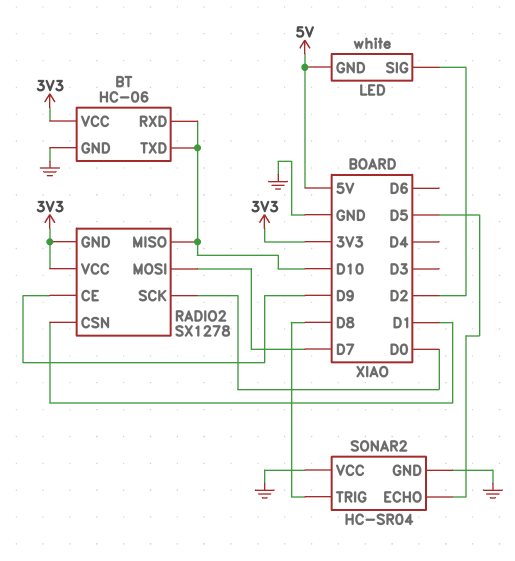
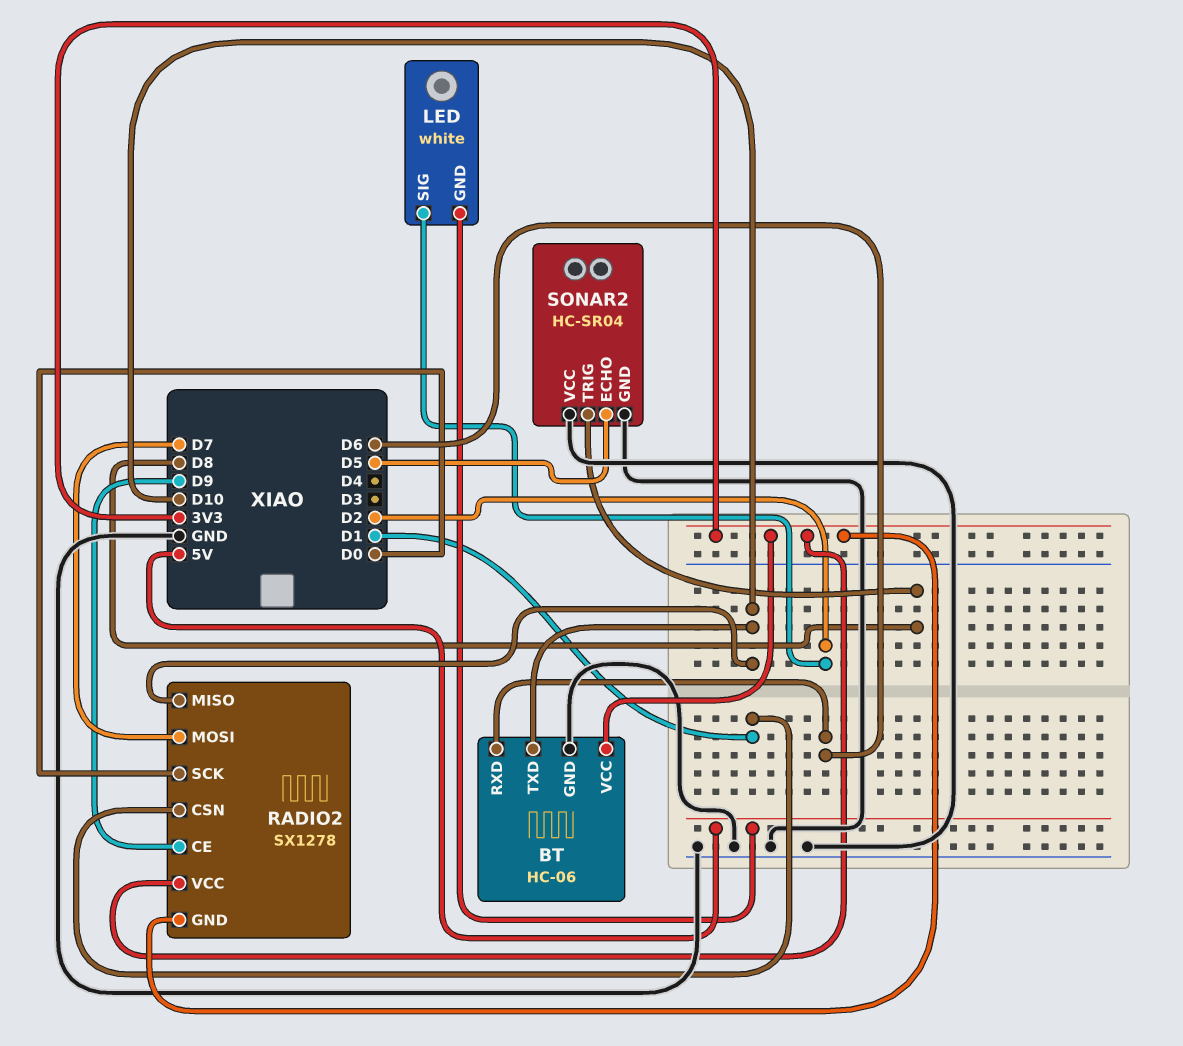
BT pin RXD: D10 -> D6

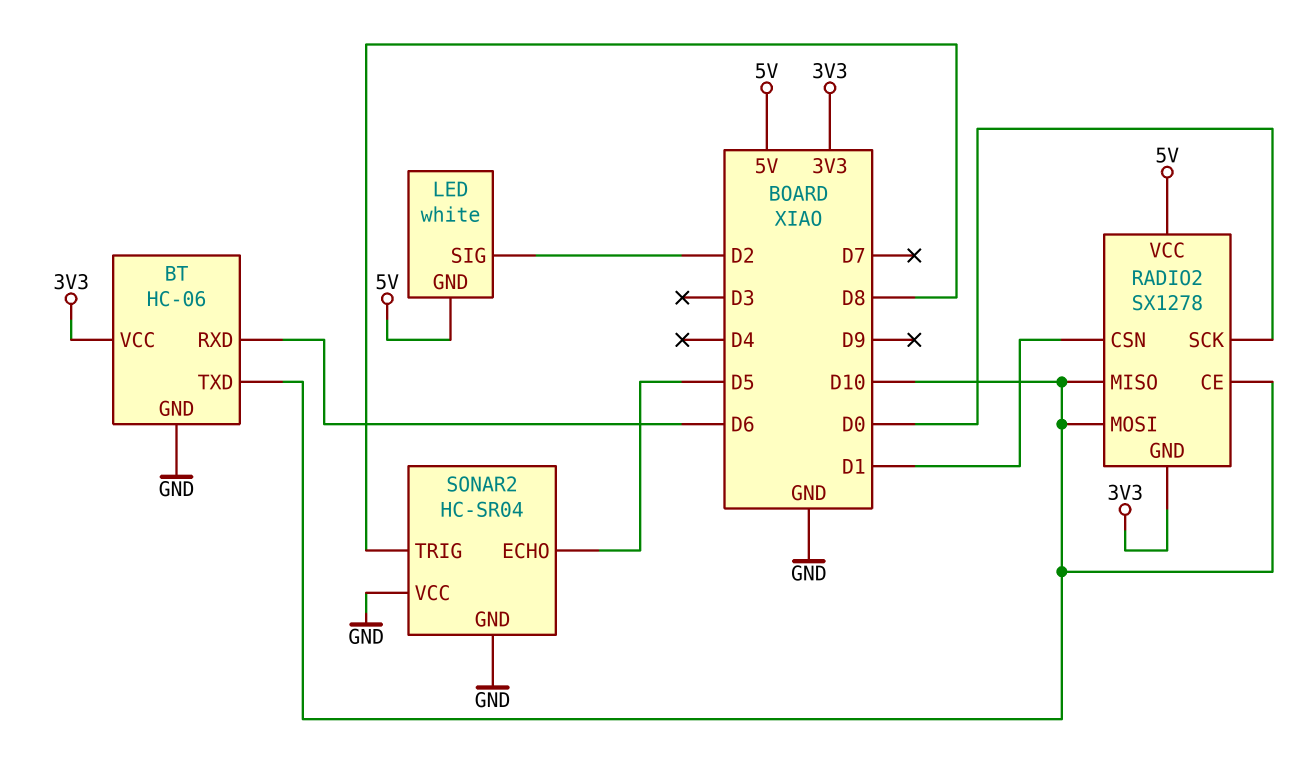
RADIO2 pin CE: D9 -> D10
RADIO2 pin MOSI: D7 -> D10
RADIO2 pin VCC: 3V3 -> 5V

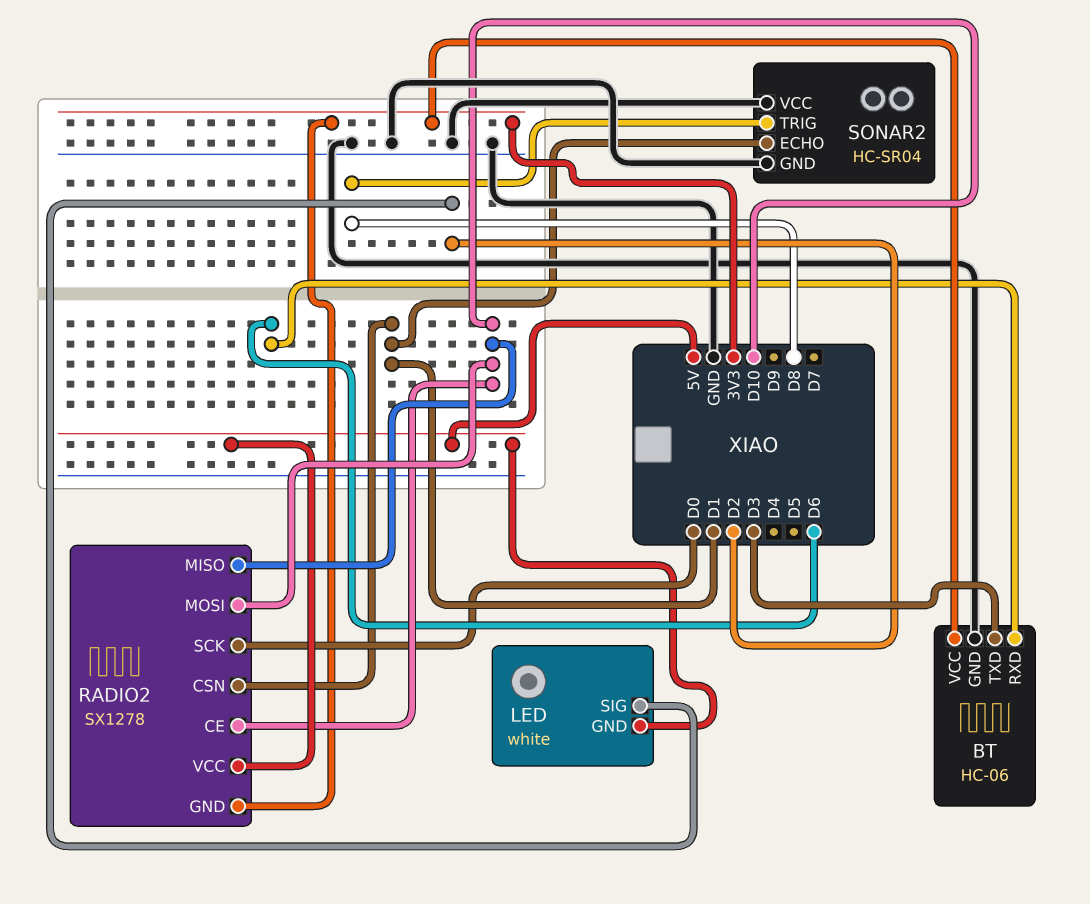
BT pin TXD: D10 -> D3
SONAR2 pin ECHO: D5 -> D1

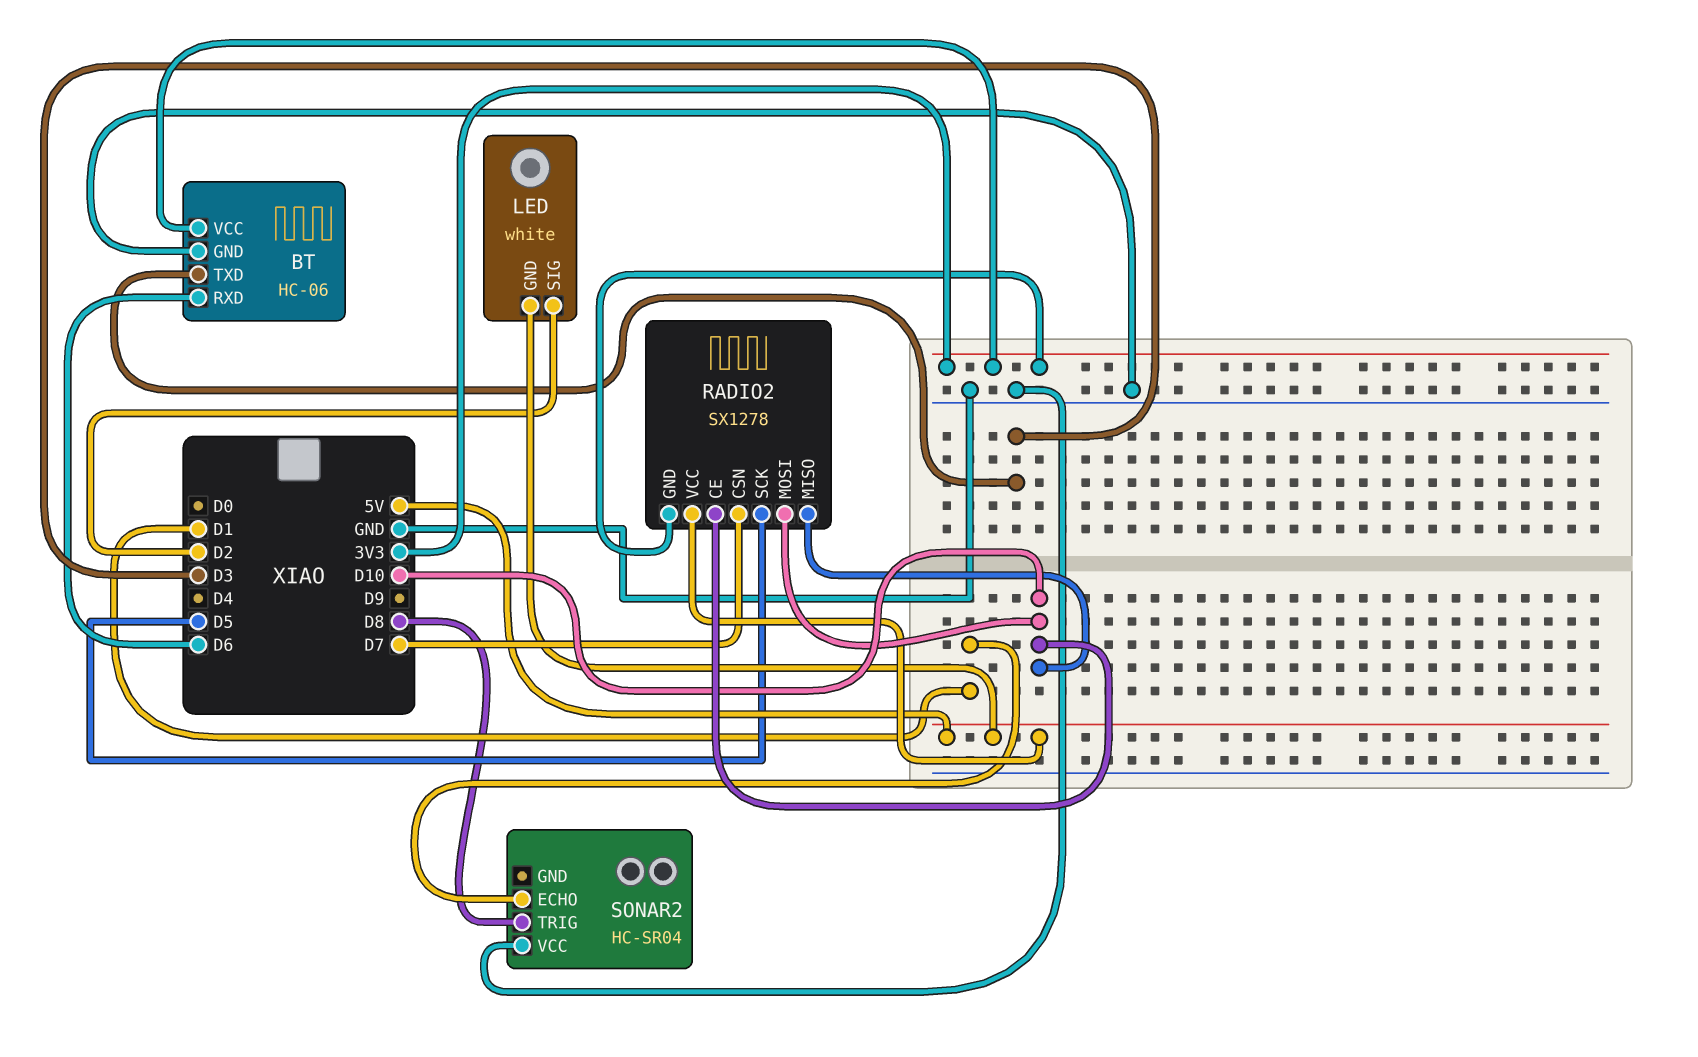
RADIO2 pin CSN: D1 -> D7
RADIO2 pin SCK: D0 -> D5
SONAR2 pin GND: GND -> none

